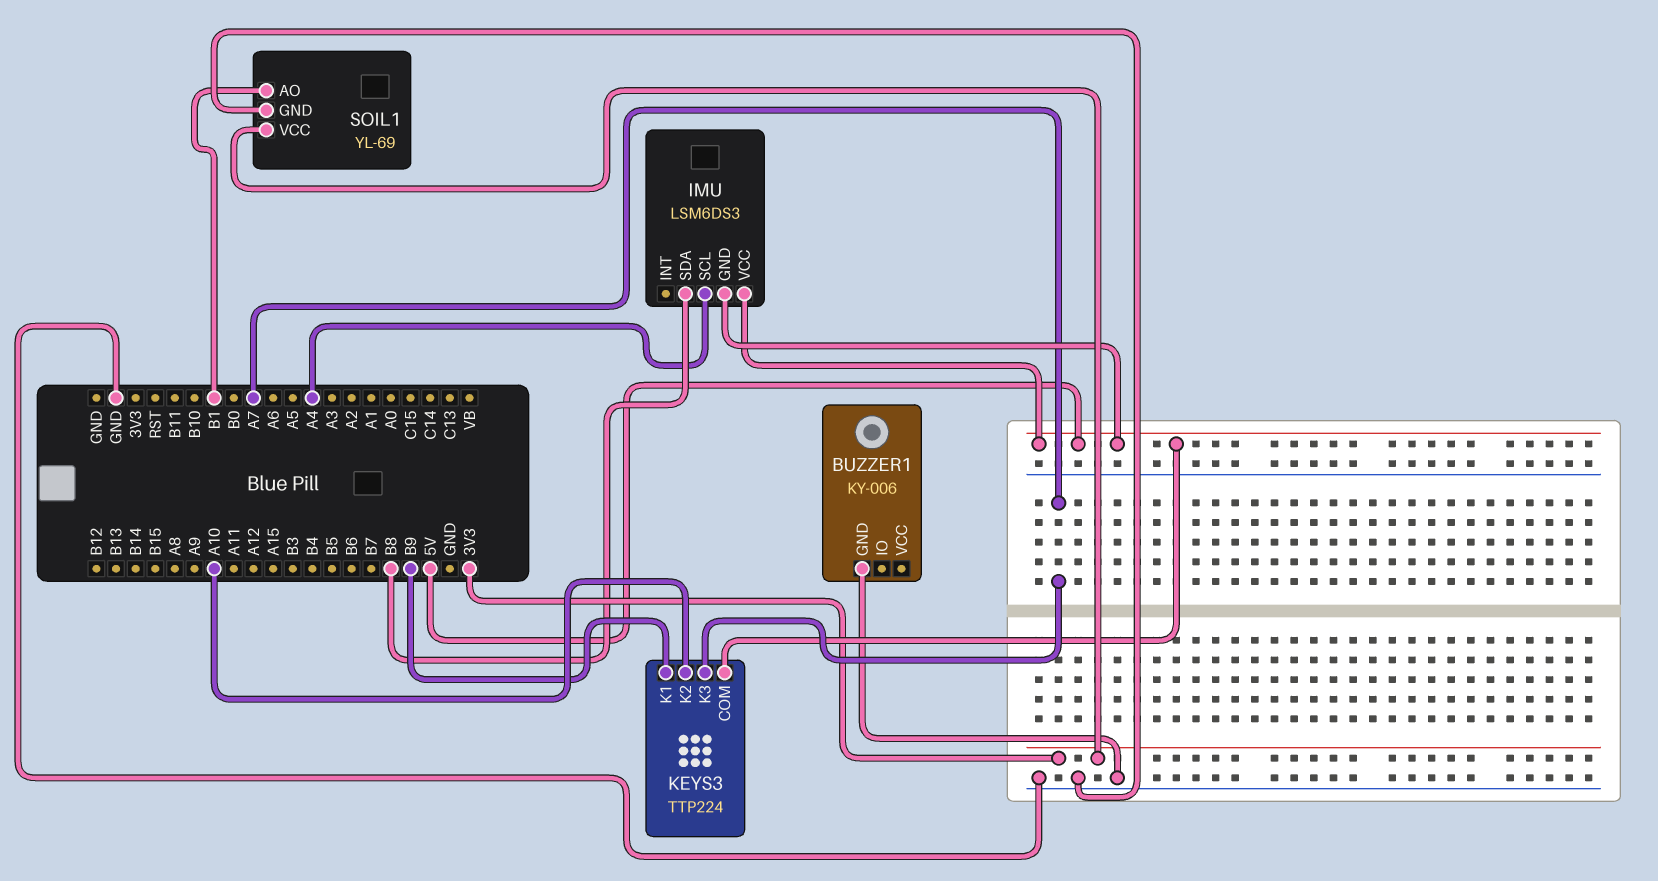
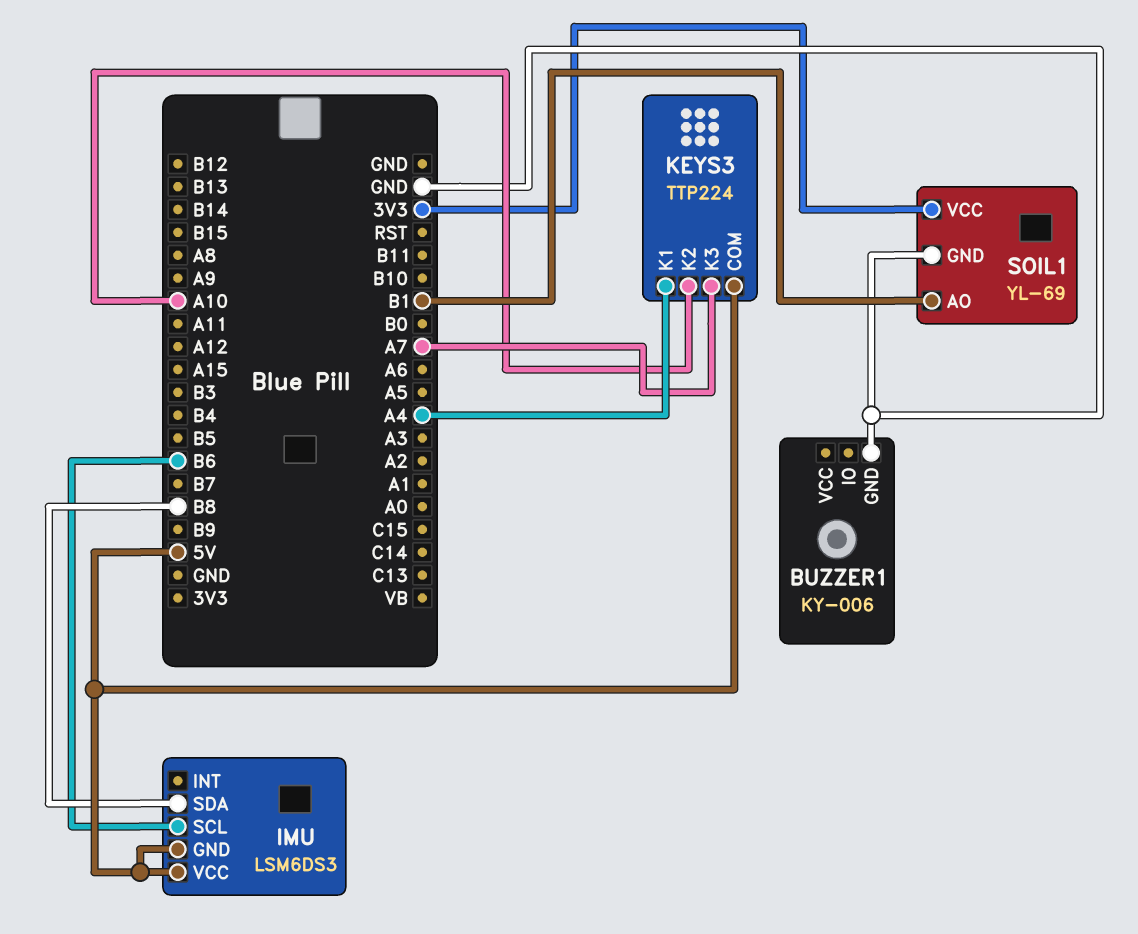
IMU pin SCL: A4 -> B6
KEYS3 pin K1: B9 -> A4

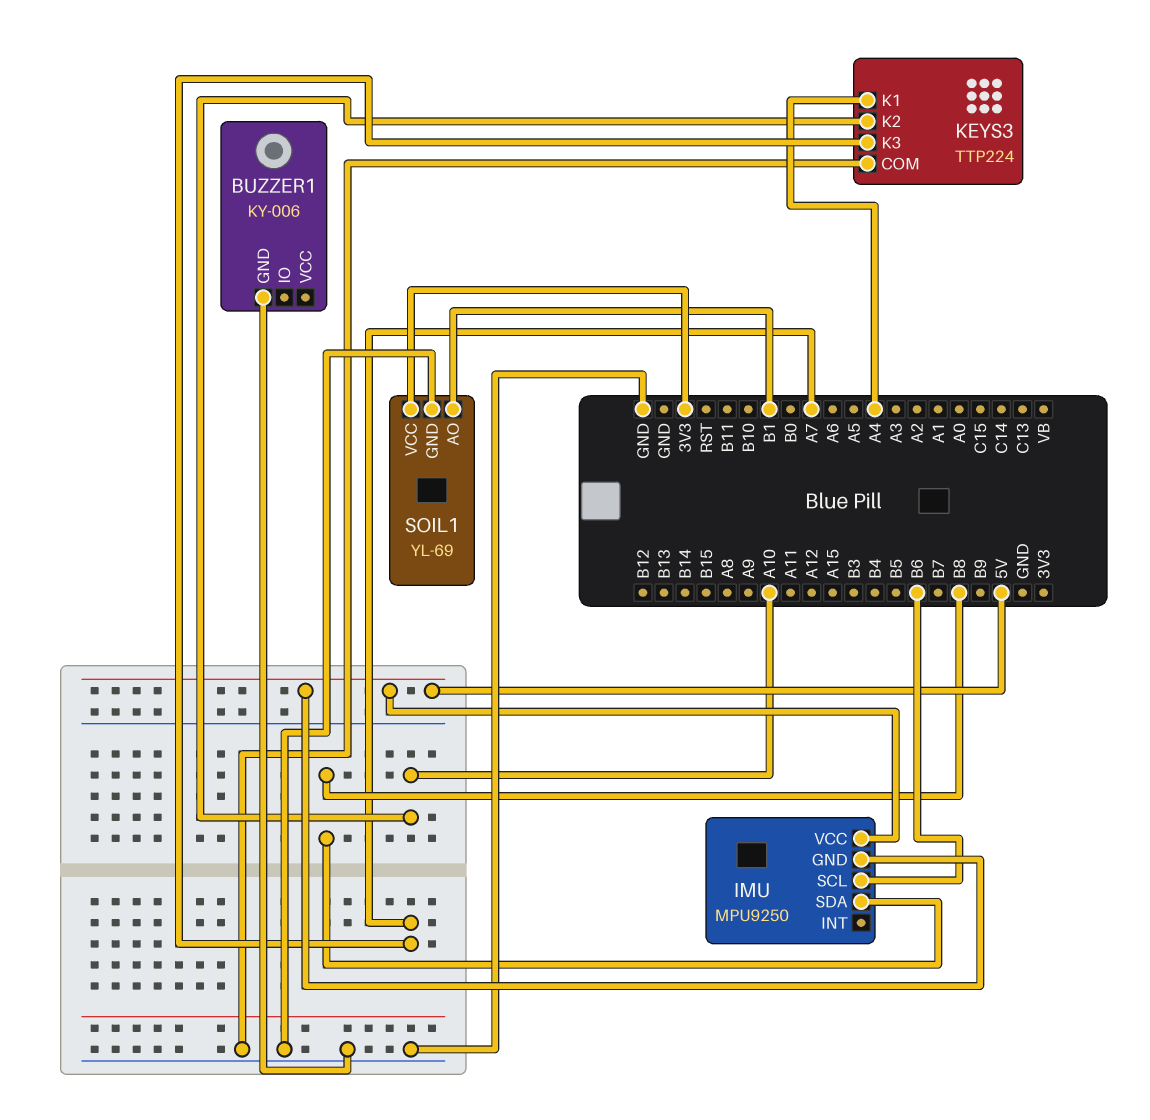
IMU: LSM6DS3 -> MPU9250
KEYS3 pin COM: 5V -> GND

